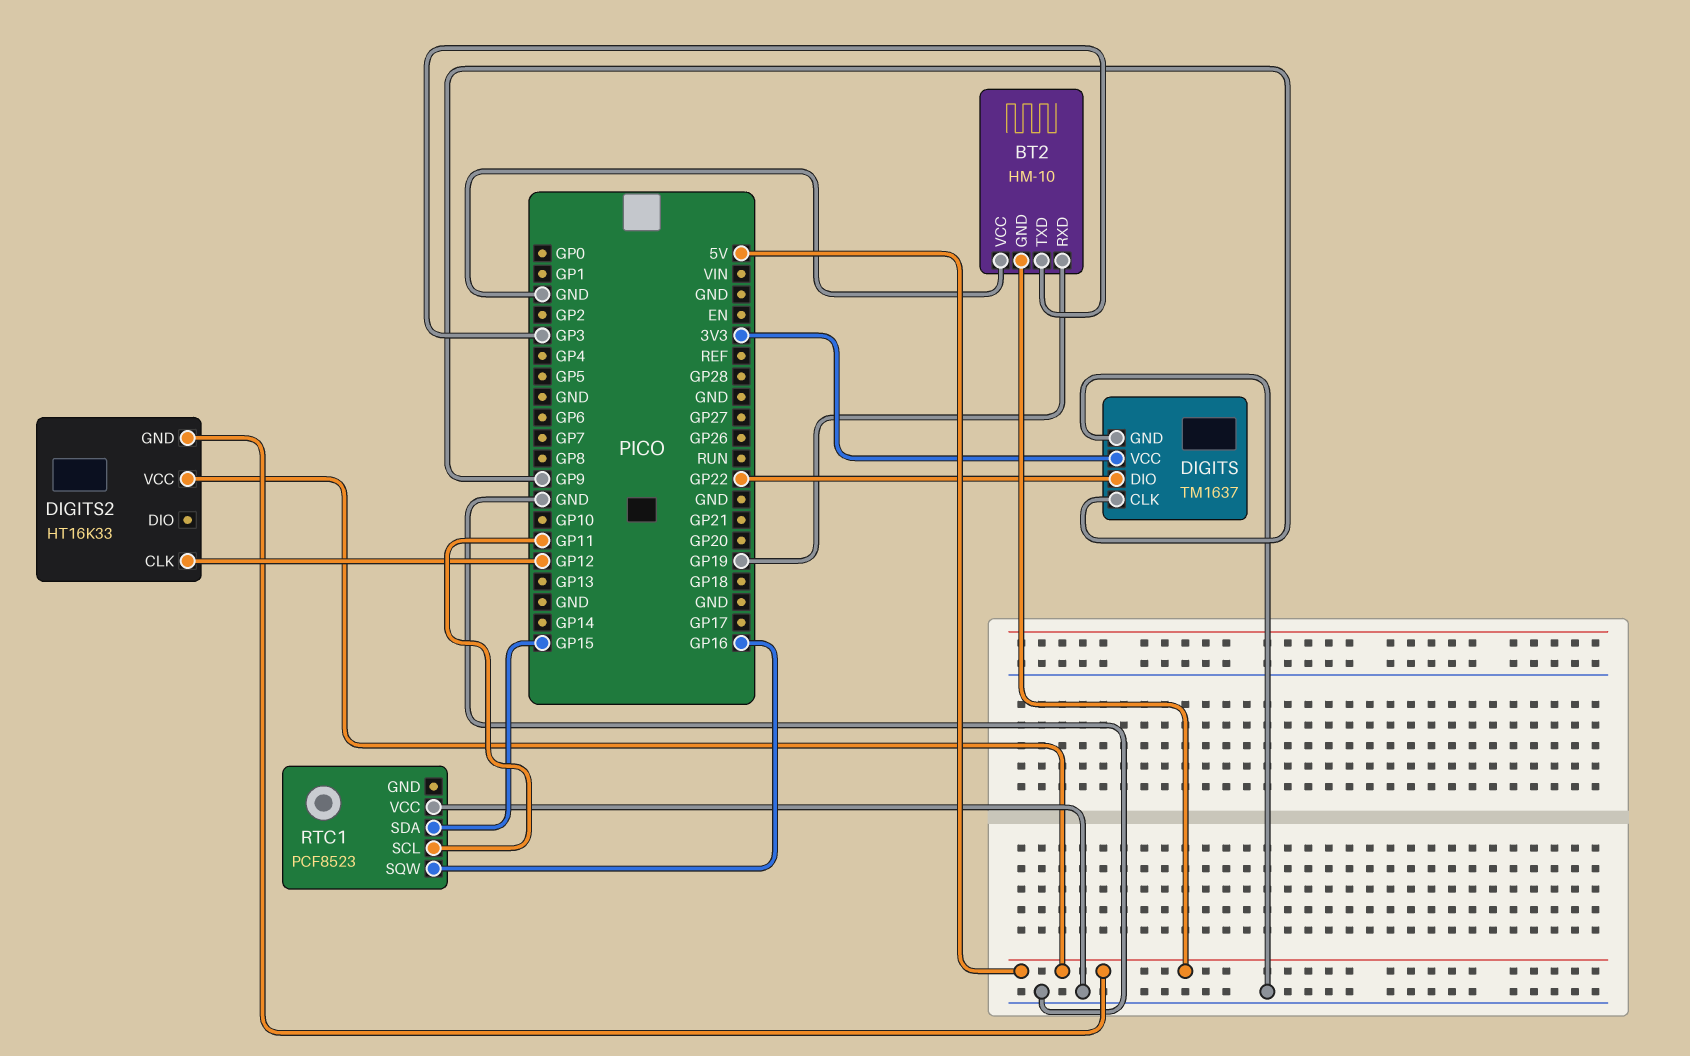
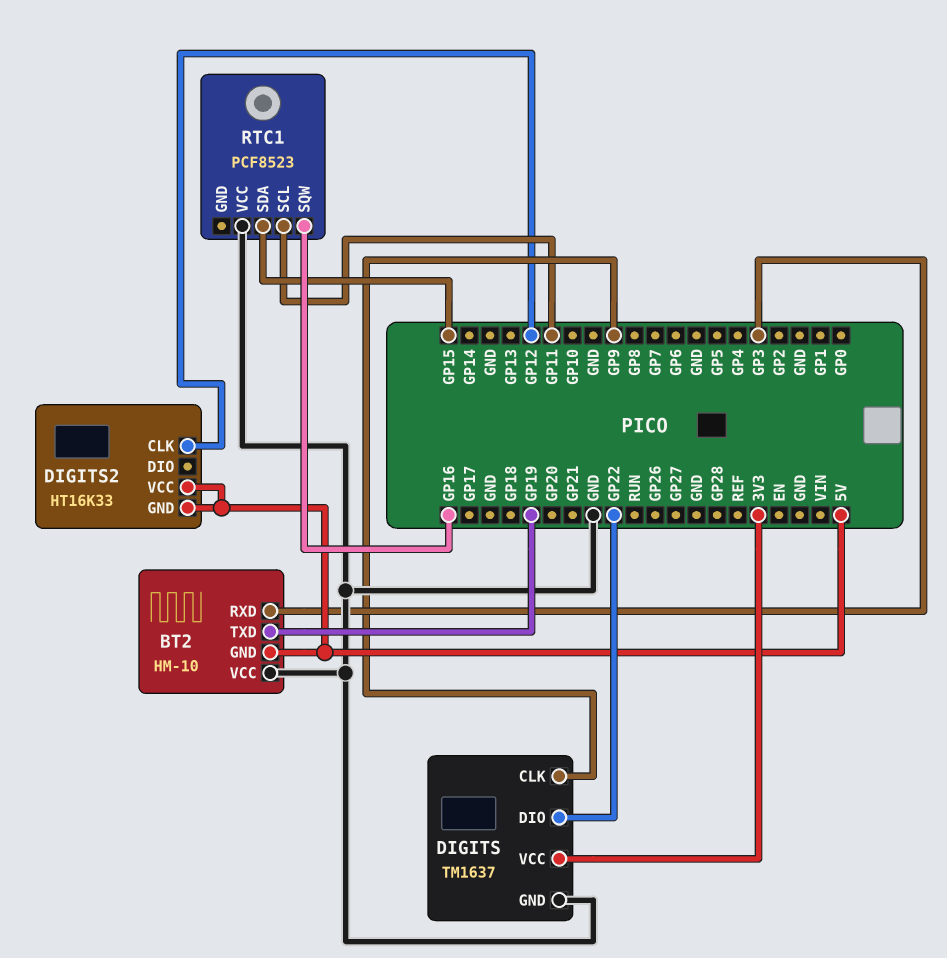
BT2 pin RXD: GP19 -> GP3
BT2 pin TXD: GP3 -> GP19

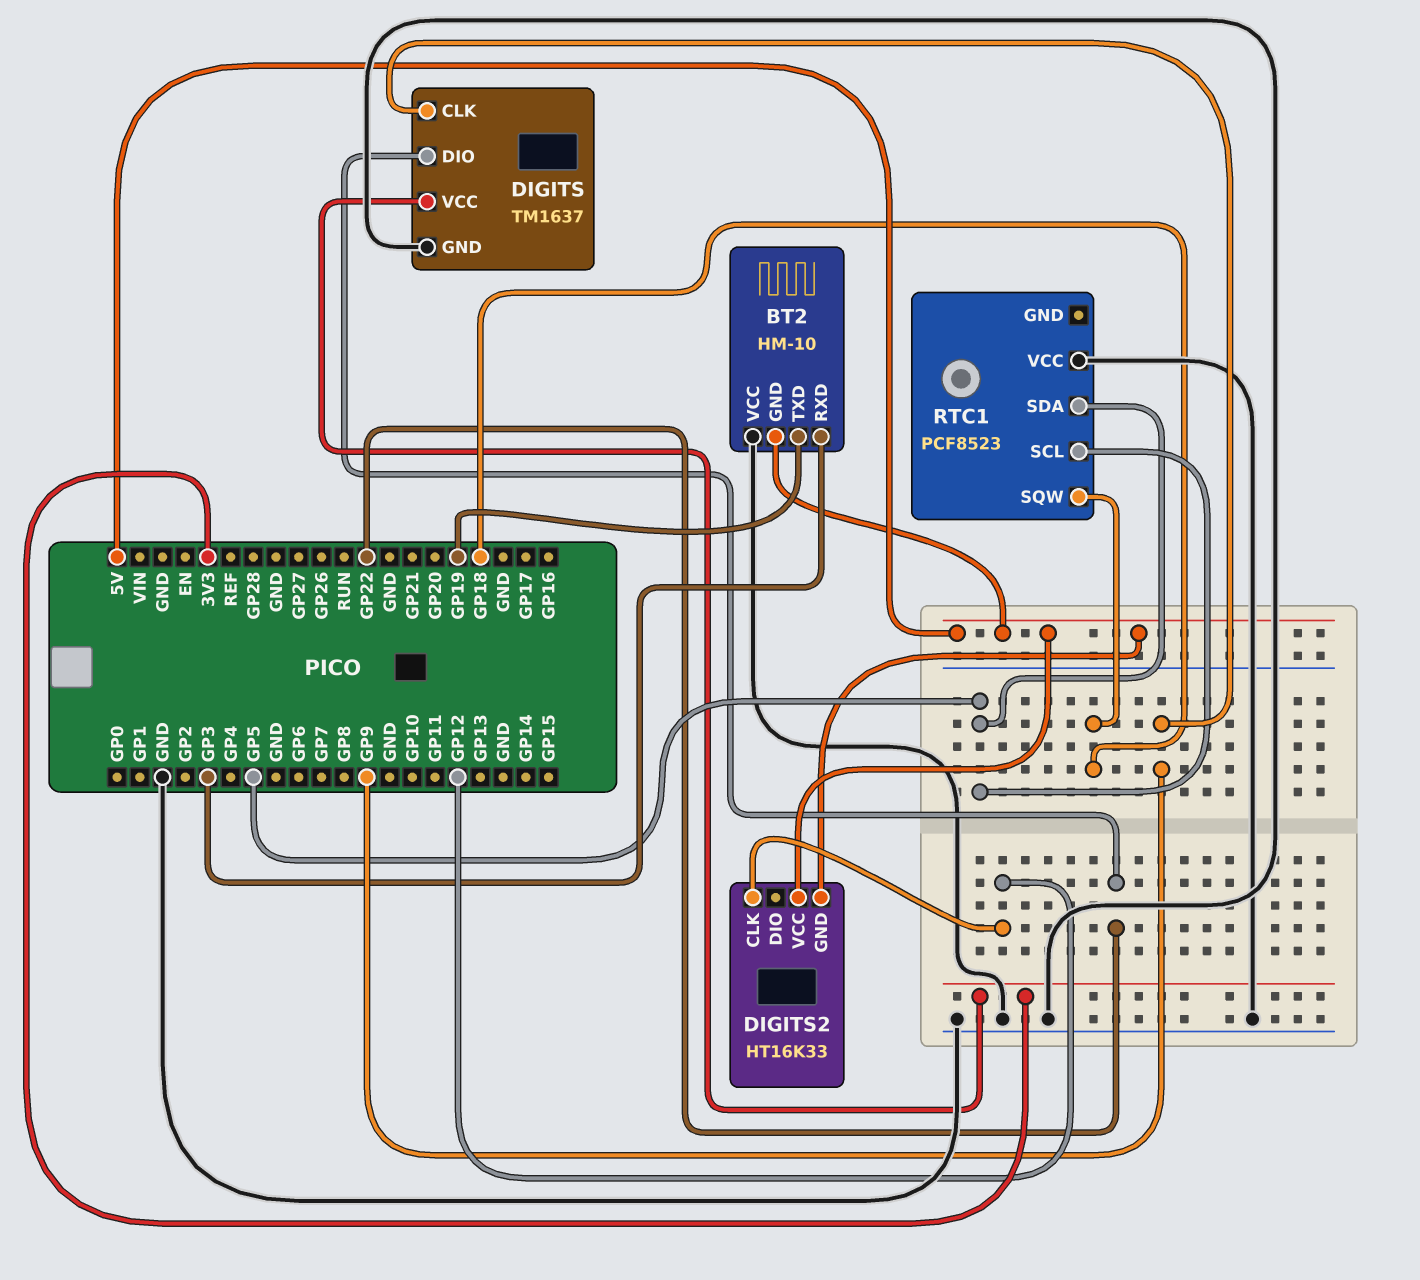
RTC1 pin SCL: GP11 -> GP5
RTC1 pin SDA: GP15 -> GP5
RTC1 pin SQW: GP16 -> GP18

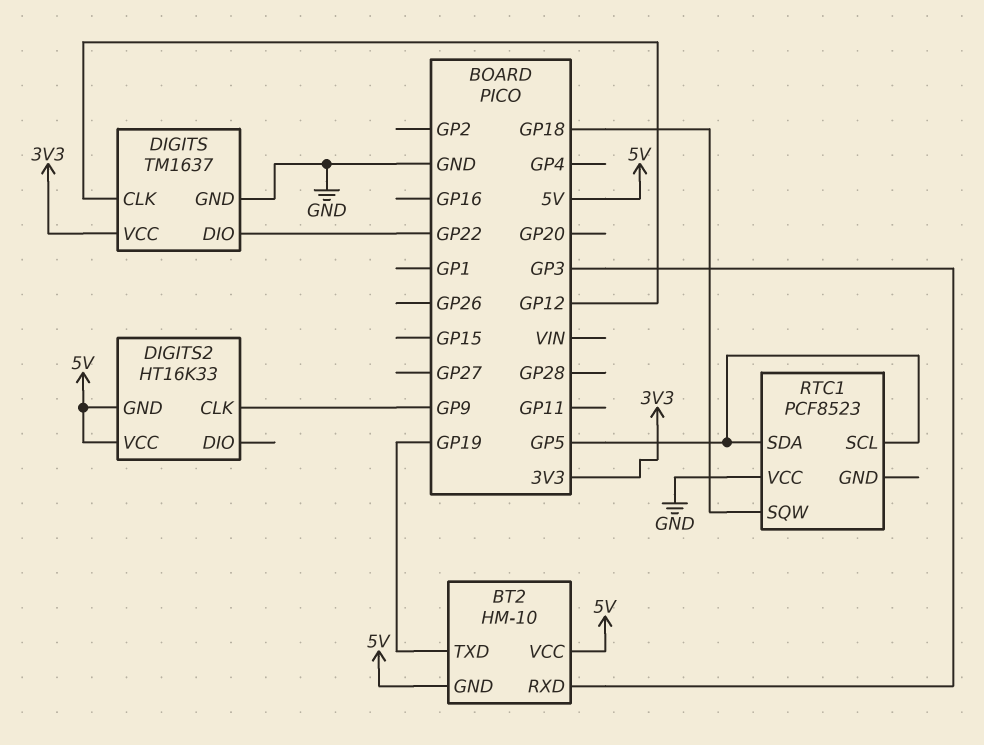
BT2 pin VCC: GND -> 5V
DIGITS pin CLK: GP9 -> GP12
DIGITS2 pin CLK: GP12 -> GP9

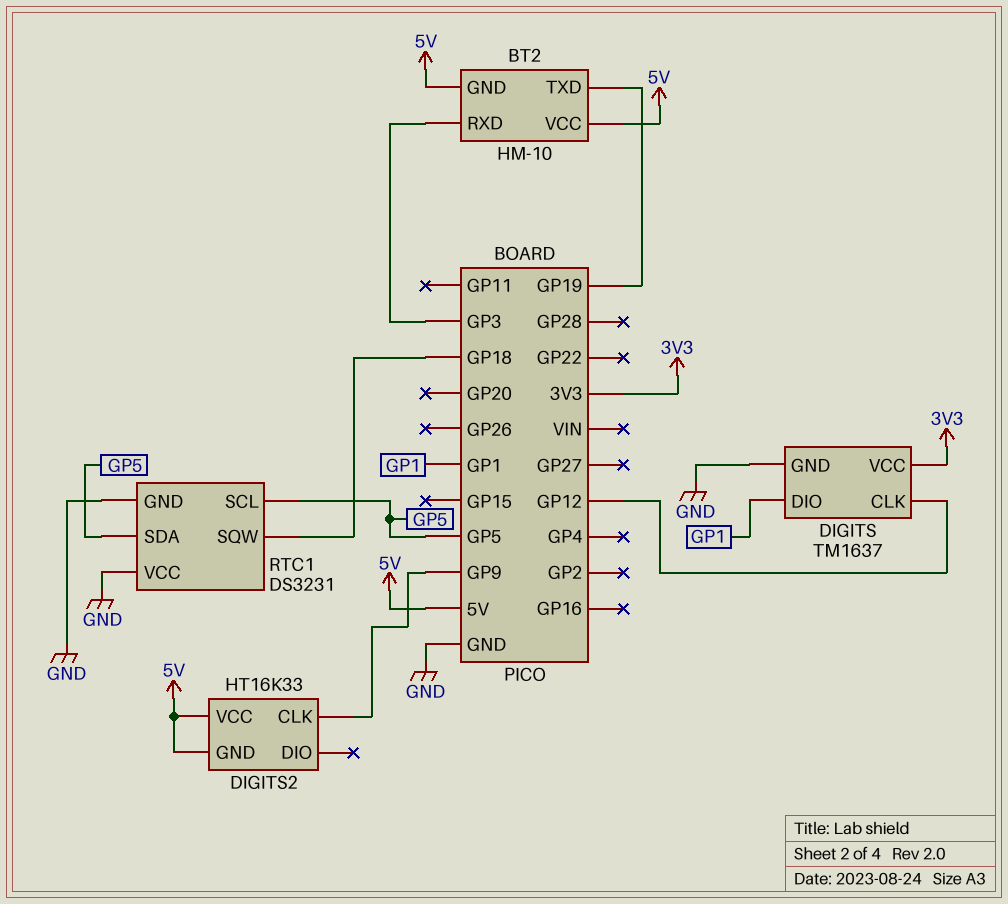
DIGITS pin DIO: GP22 -> GP1
RTC1: PCF8523 -> DS3231
RTC1 pin GND: none -> GND

